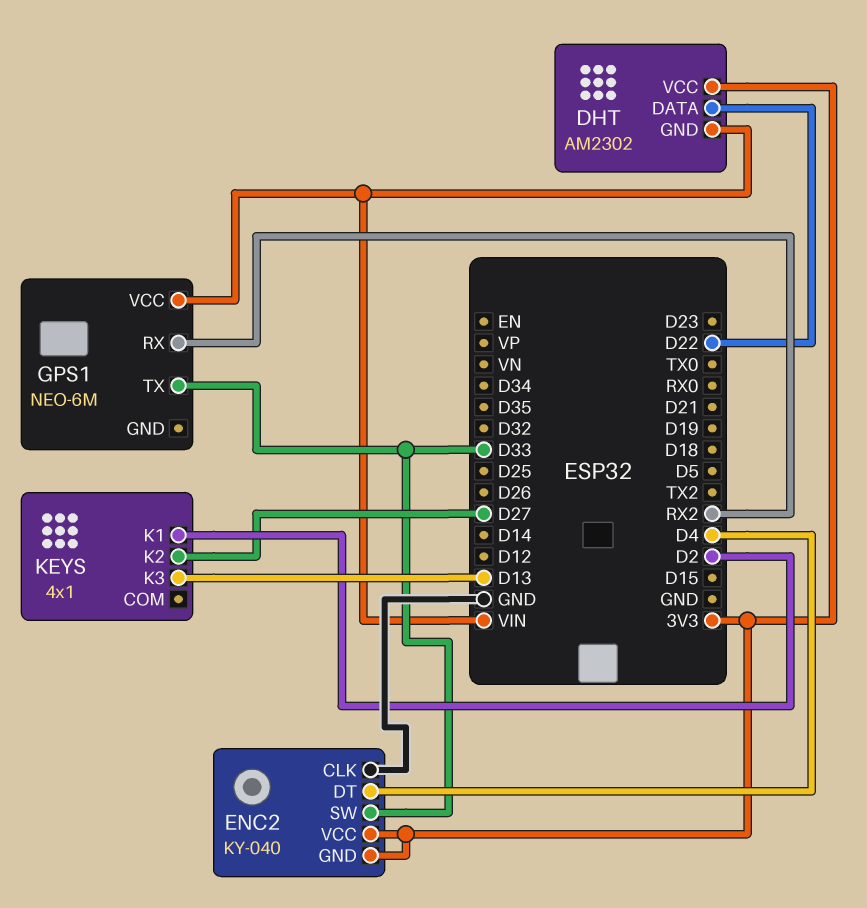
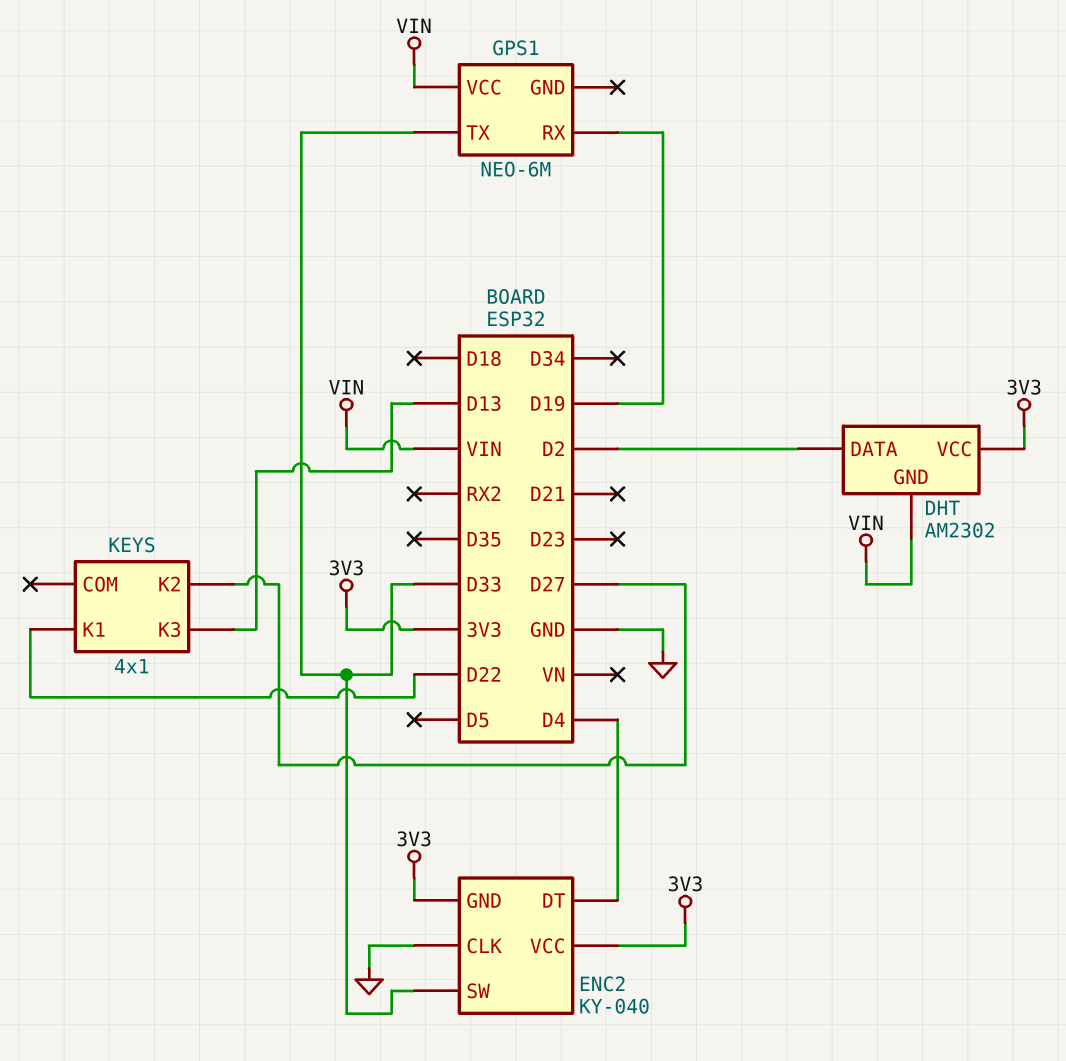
DHT pin DATA: D22 -> D2
GPS1 pin RX: RX2 -> D19
KEYS pin K1: D2 -> D22

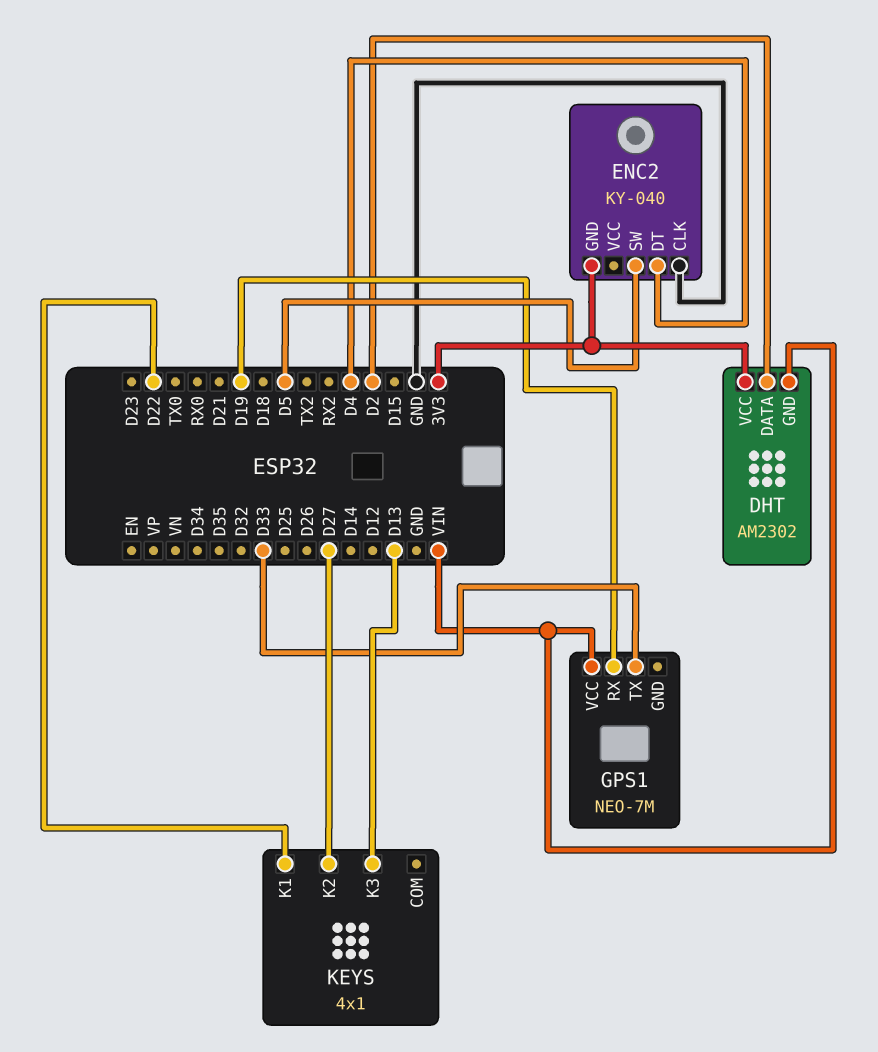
ENC2 pin SW: D33 -> D5
ENC2 pin VCC: 3V3 -> none
GPS1: NEO-6M -> NEO-7M

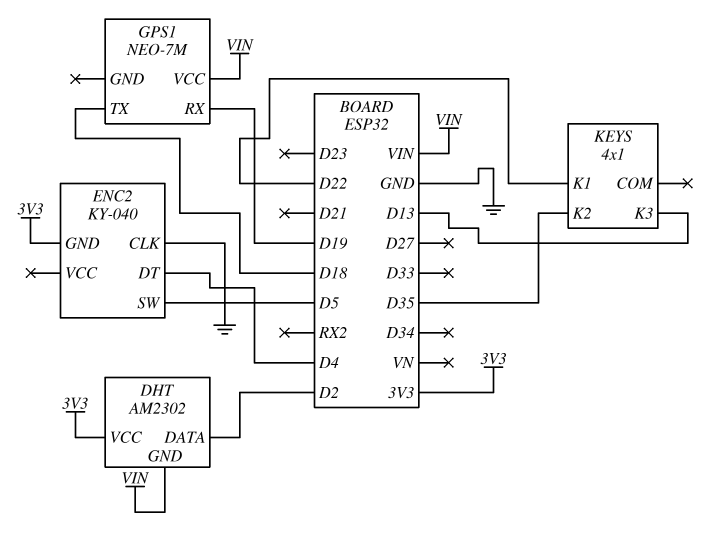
GPS1 pin TX: D33 -> D18
KEYS pin K2: D27 -> D35

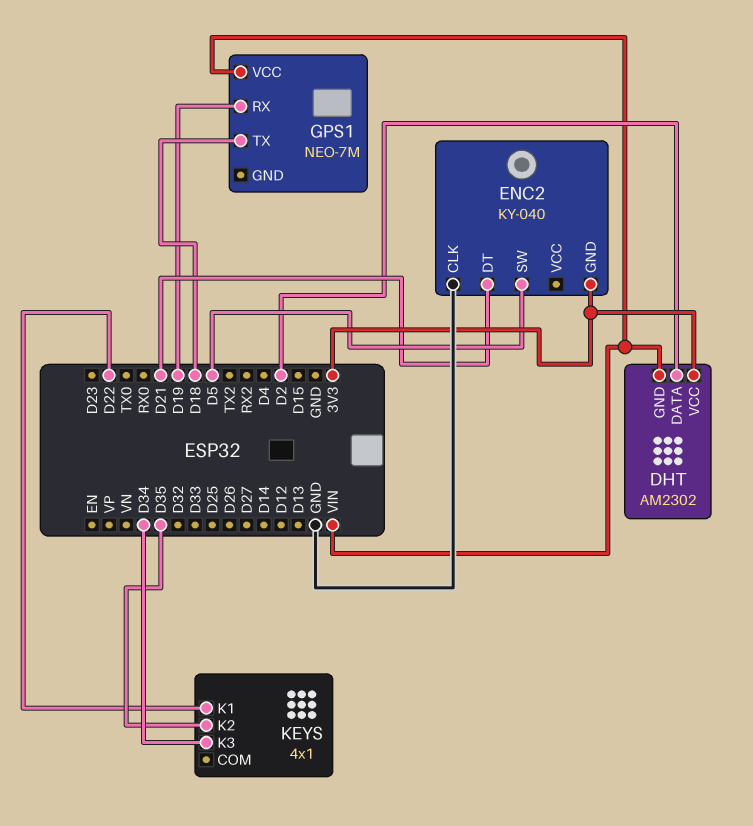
ENC2 pin DT: D4 -> D21
KEYS pin K3: D13 -> D34

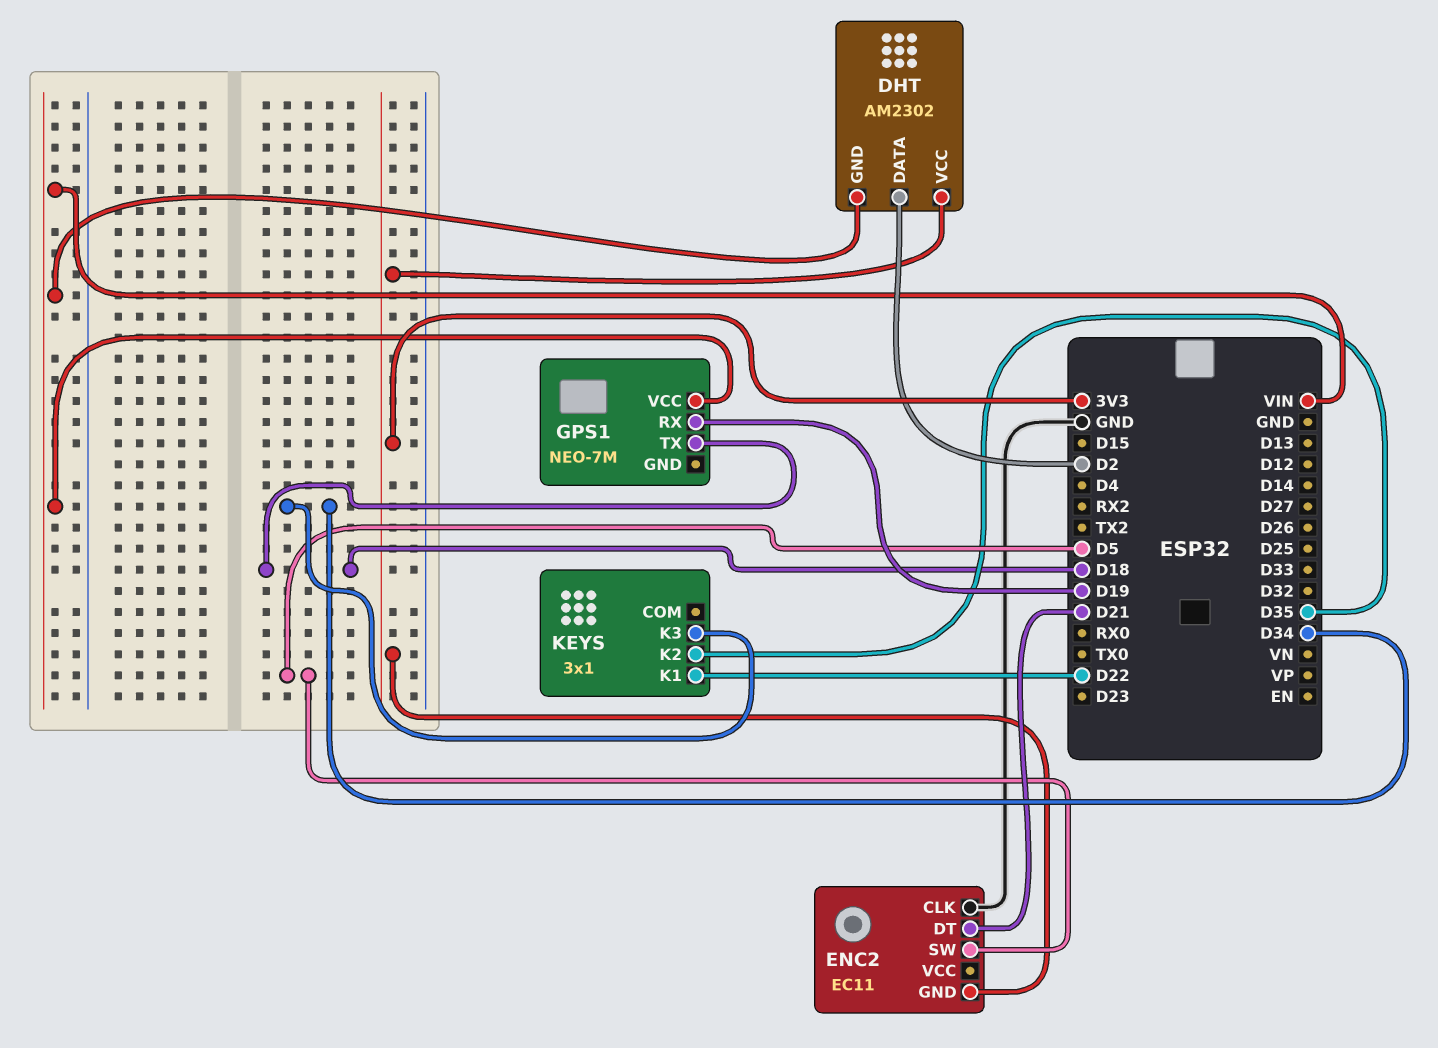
ENC2: KY-040 -> EC11
KEYS: 4x1 -> 3x1

